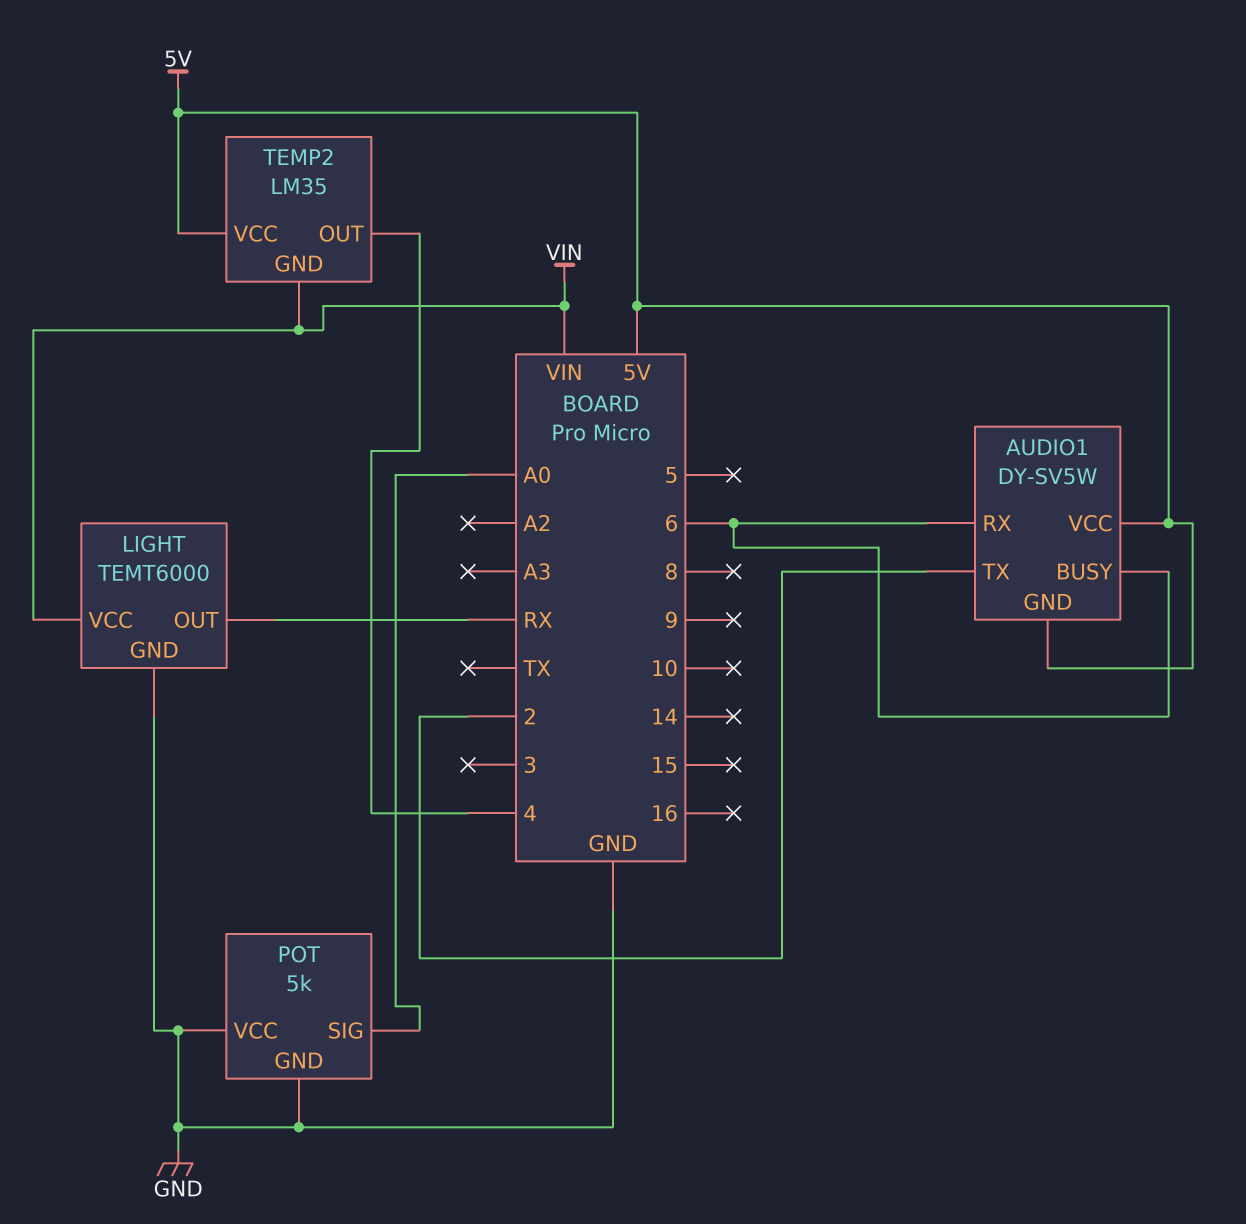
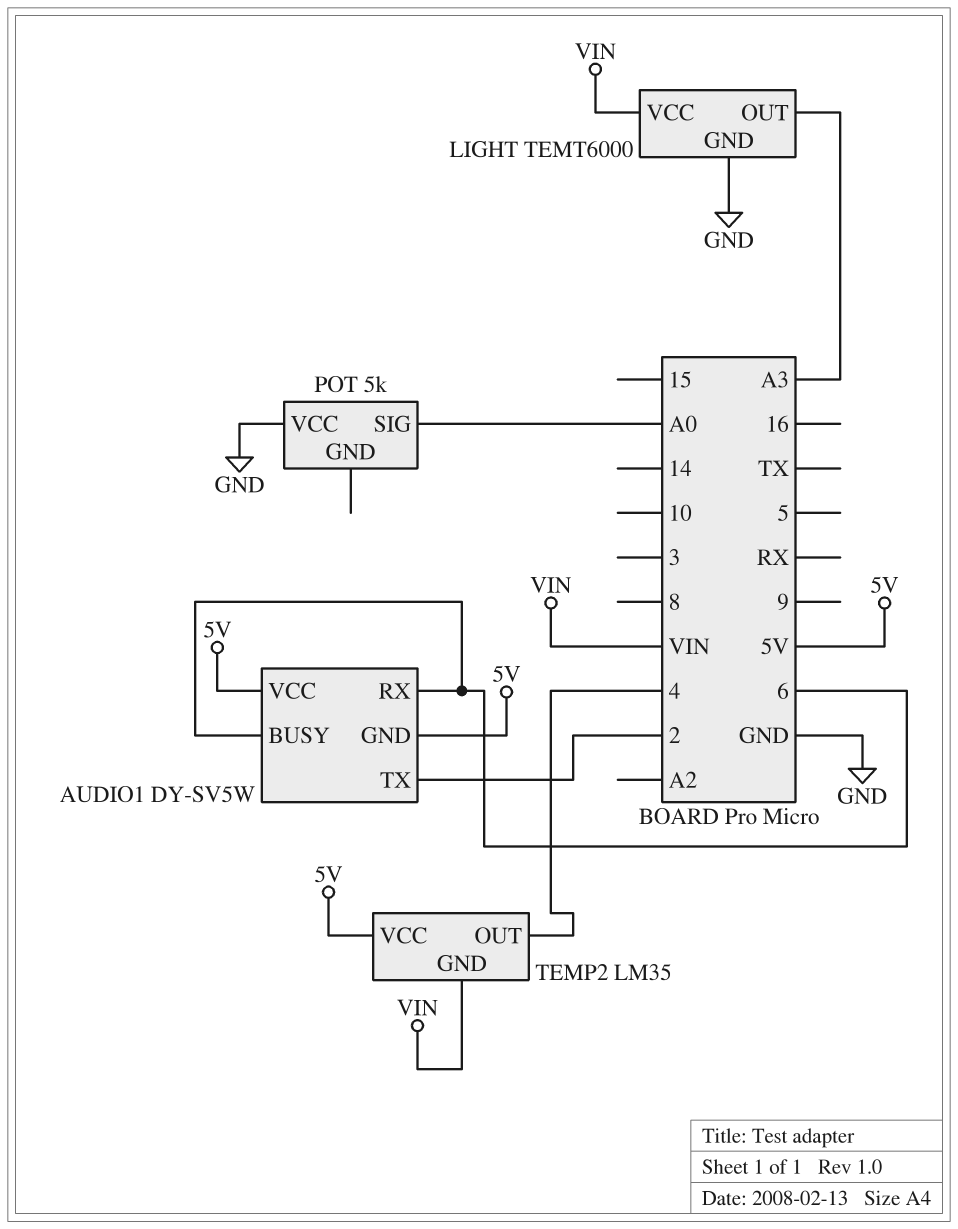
LIGHT pin OUT: RX -> A3
POT pin GND: GND -> none

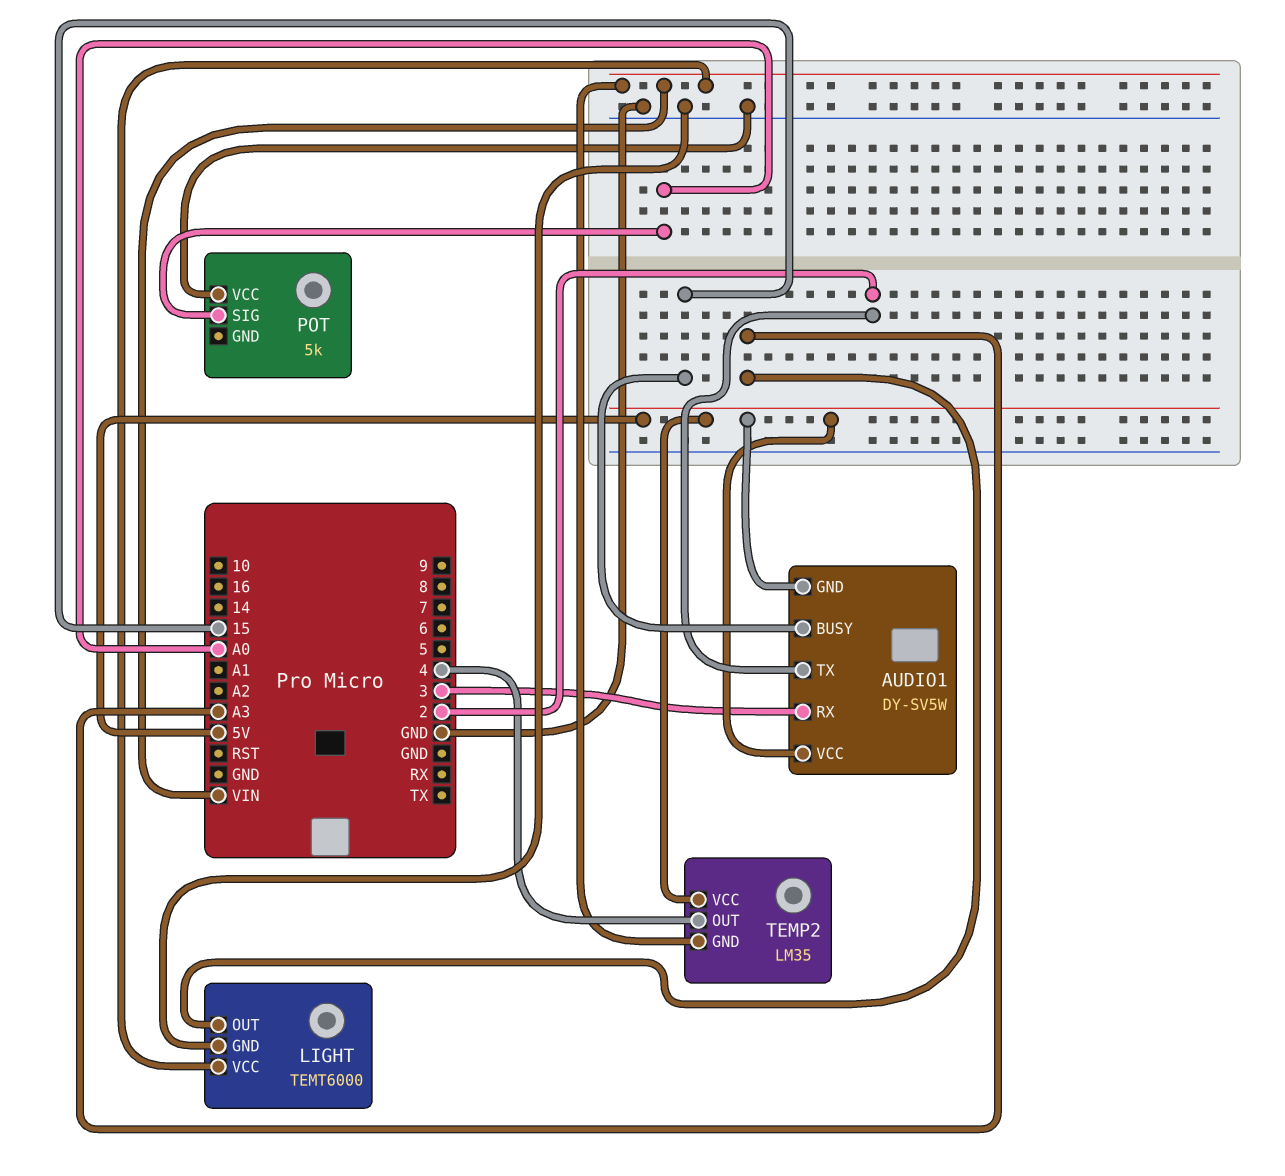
AUDIO1 pin BUSY: 6 -> 15
AUDIO1 pin RX: 6 -> 3

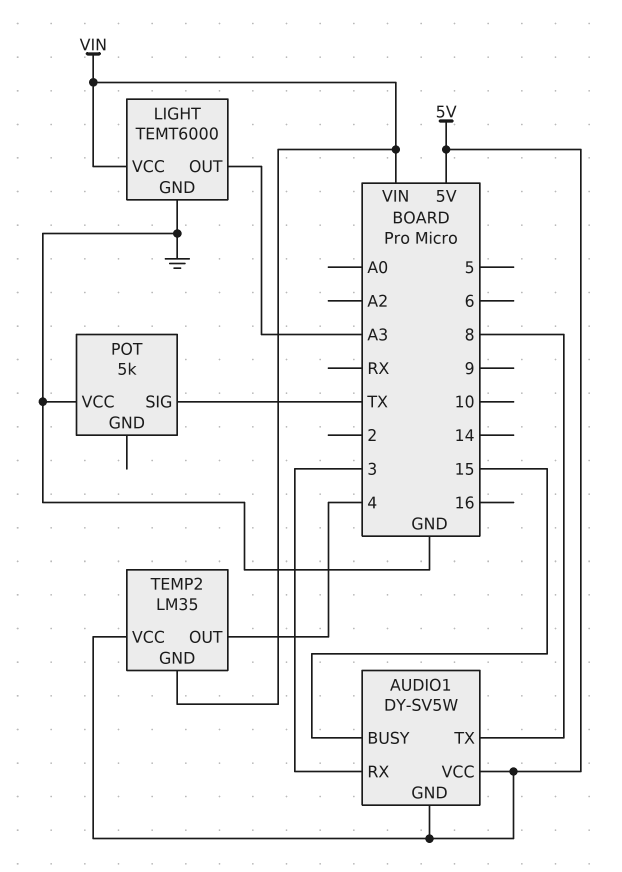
AUDIO1 pin TX: 2 -> 8
POT pin SIG: A0 -> TX

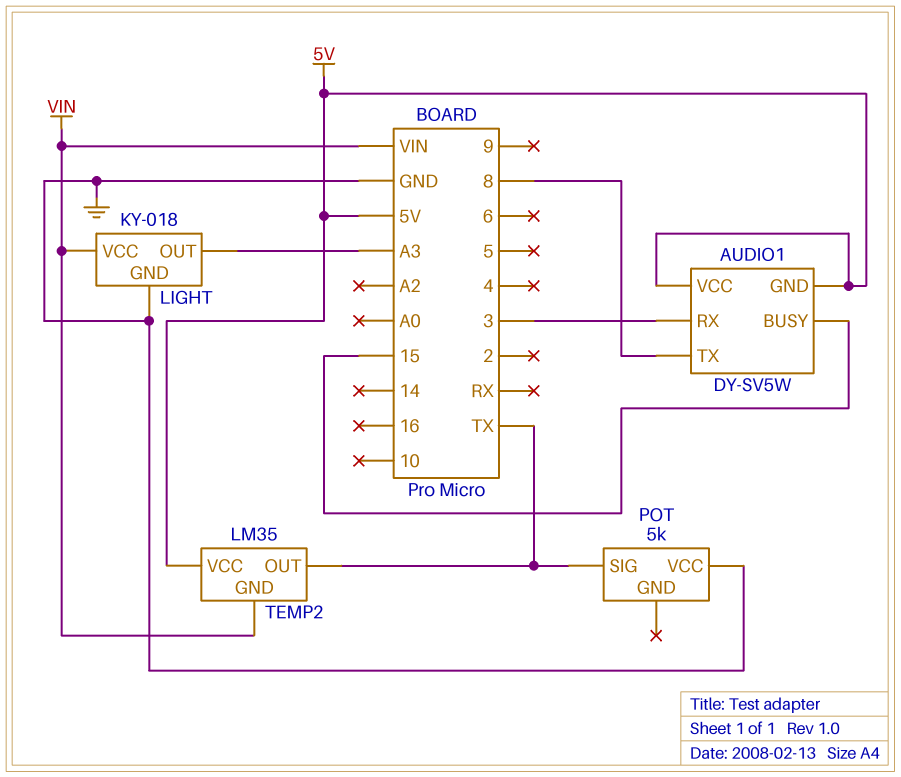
LIGHT: TEMT6000 -> KY-018
TEMP2 pin OUT: 4 -> TX

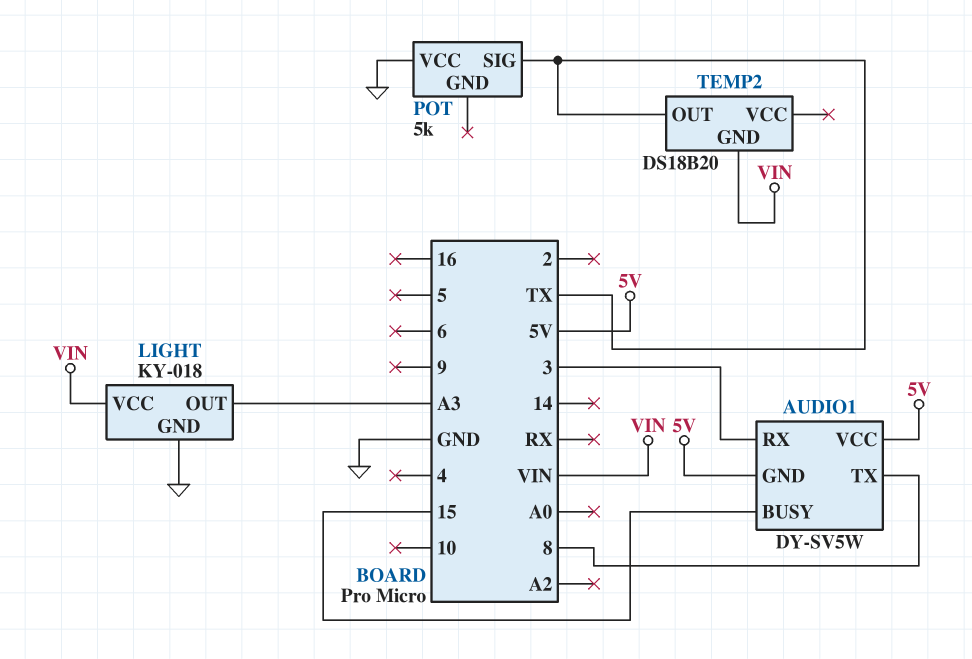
TEMP2: LM35 -> DS18B20
TEMP2 pin VCC: 5V -> none

